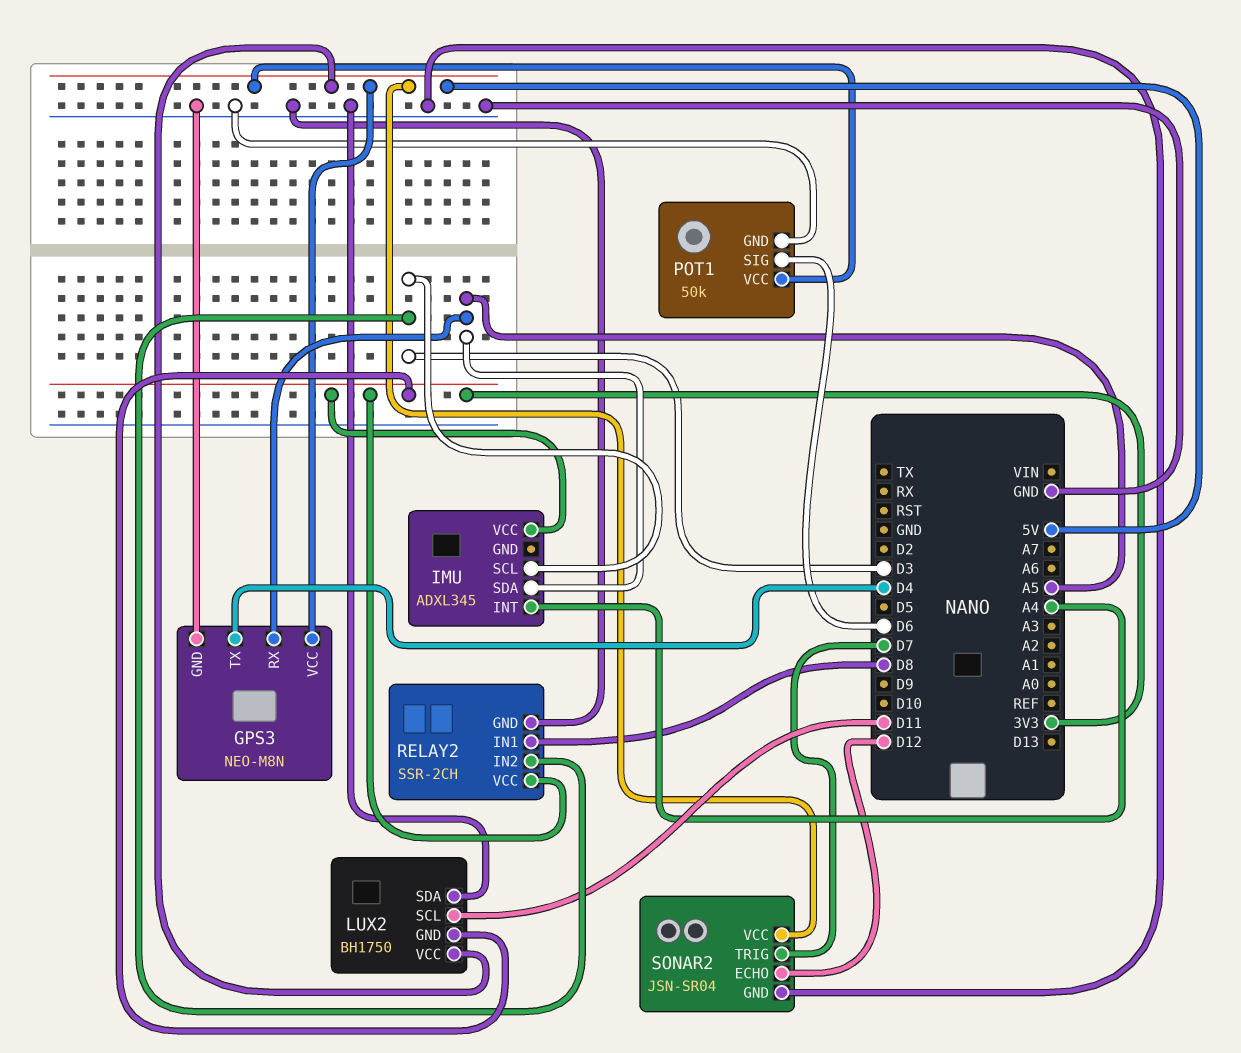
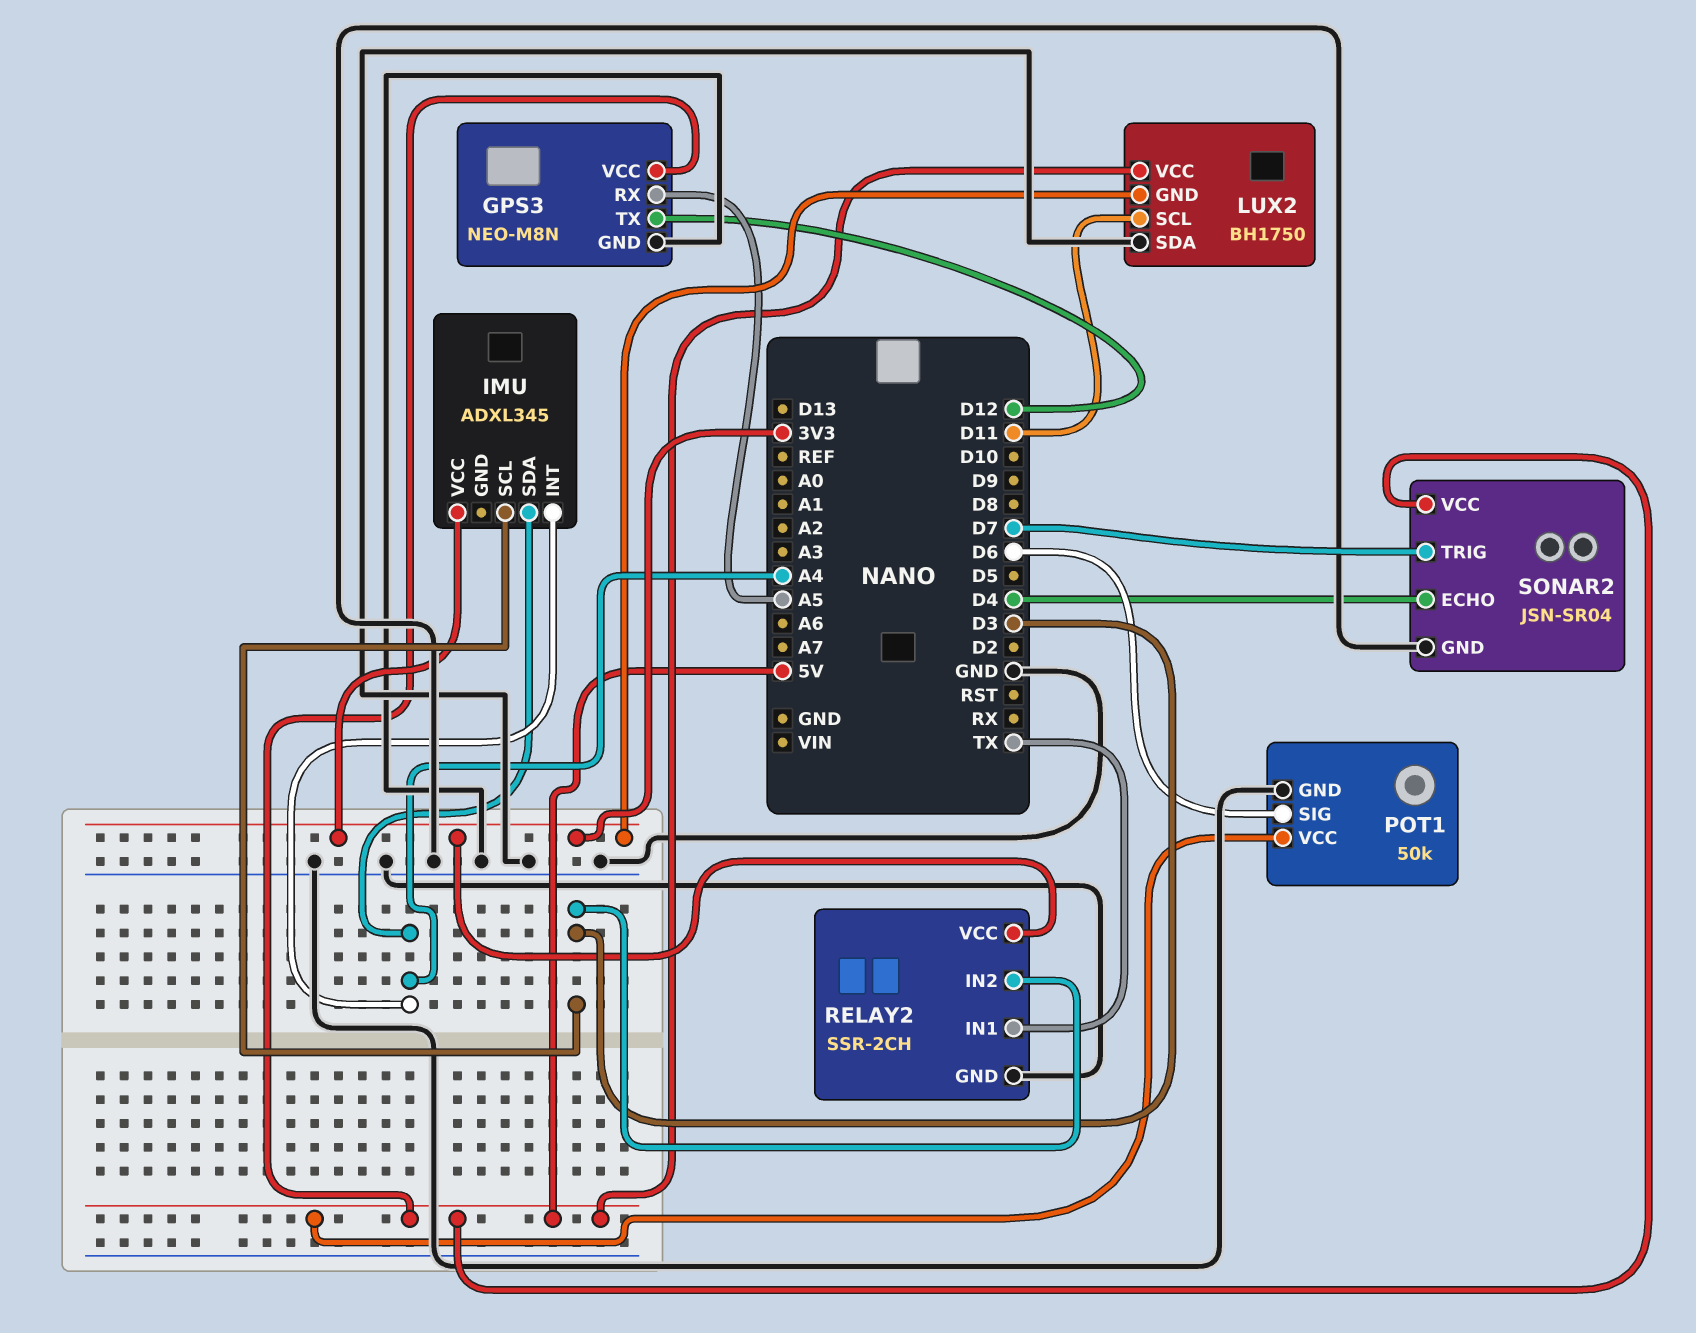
GPS3 pin TX: D4 -> D12
IMU pin SDA: A5 -> A4
RELAY2 pin IN1: D8 -> TX
SONAR2 pin ECHO: D12 -> D4

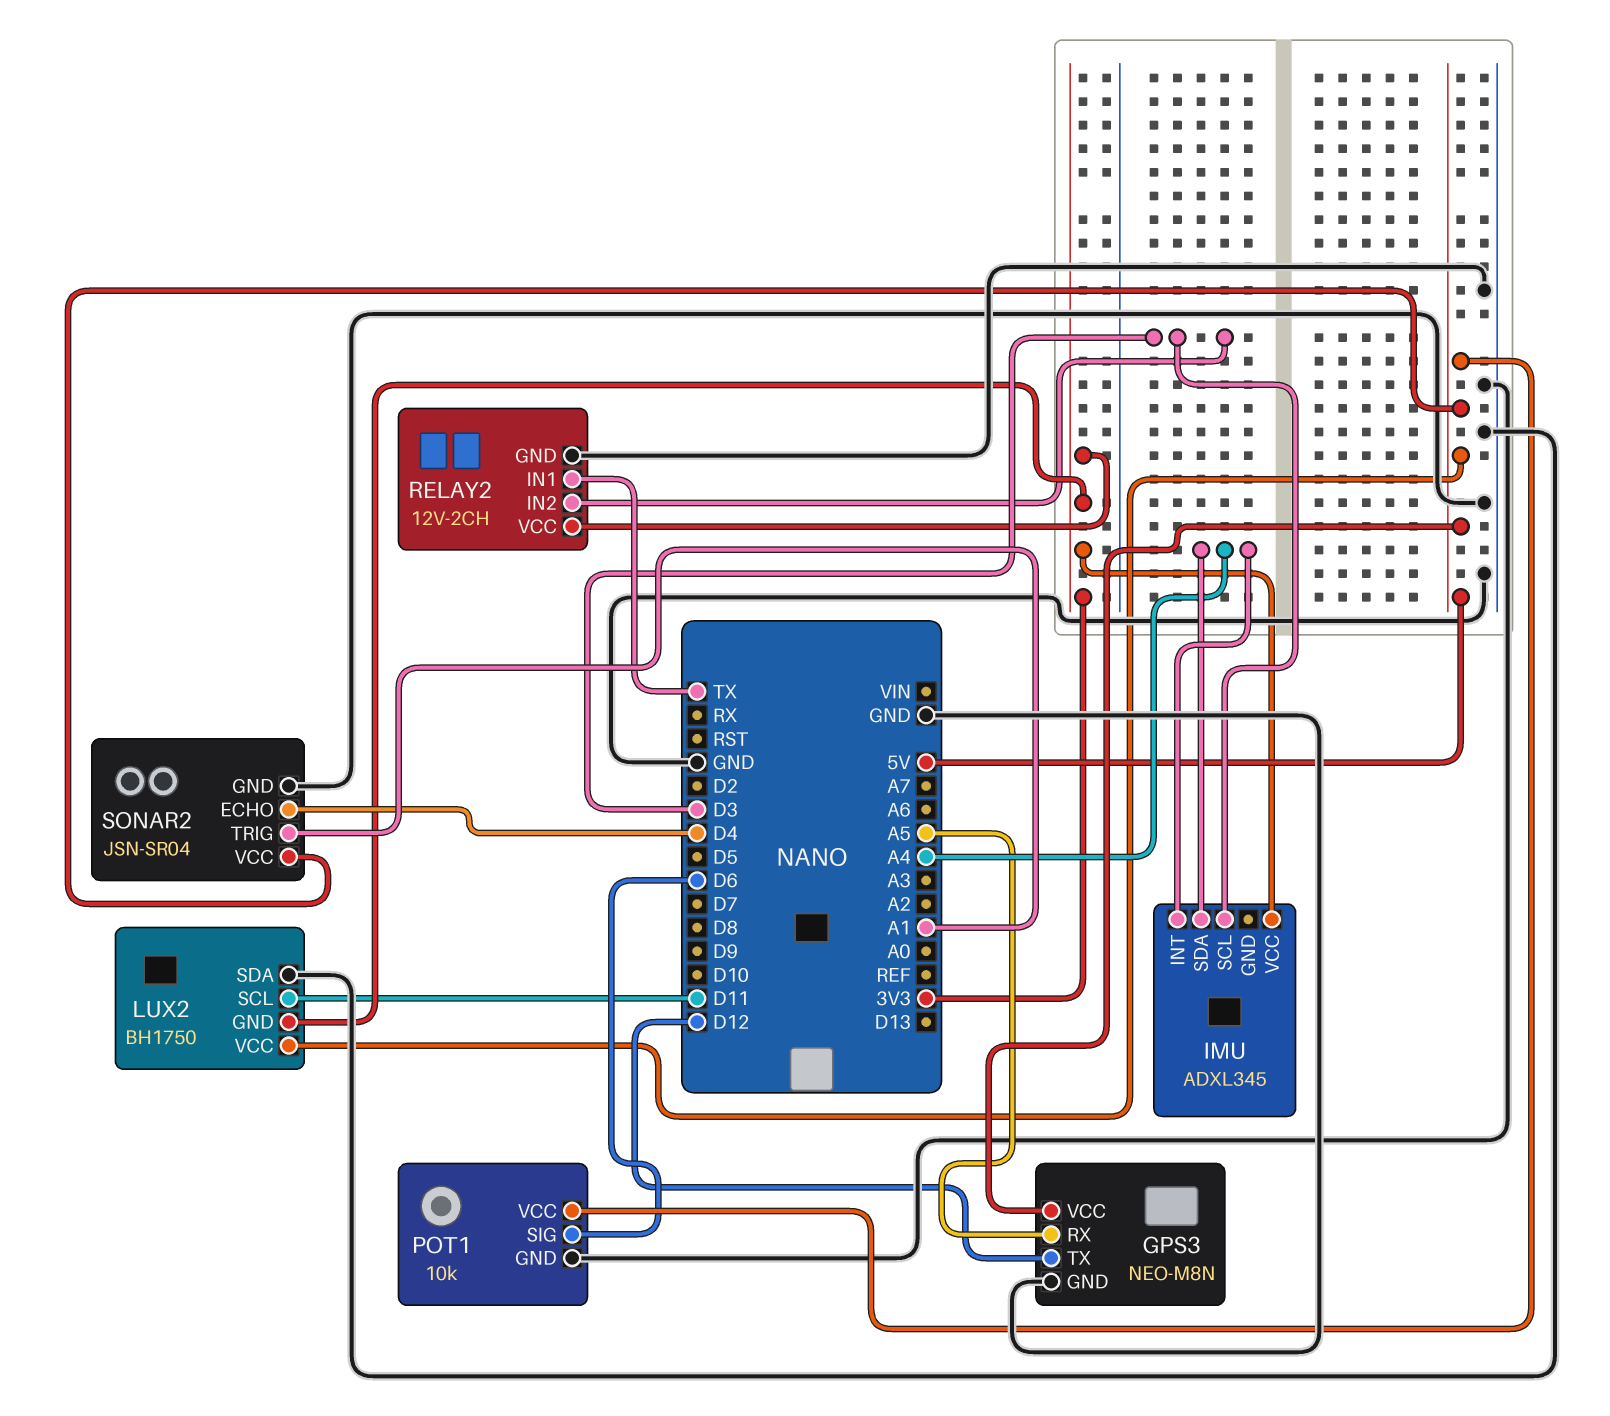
POT1: 50k -> 10k
RELAY2: SSR-2CH -> 12V-2CH
SONAR2 pin TRIG: D7 -> A1

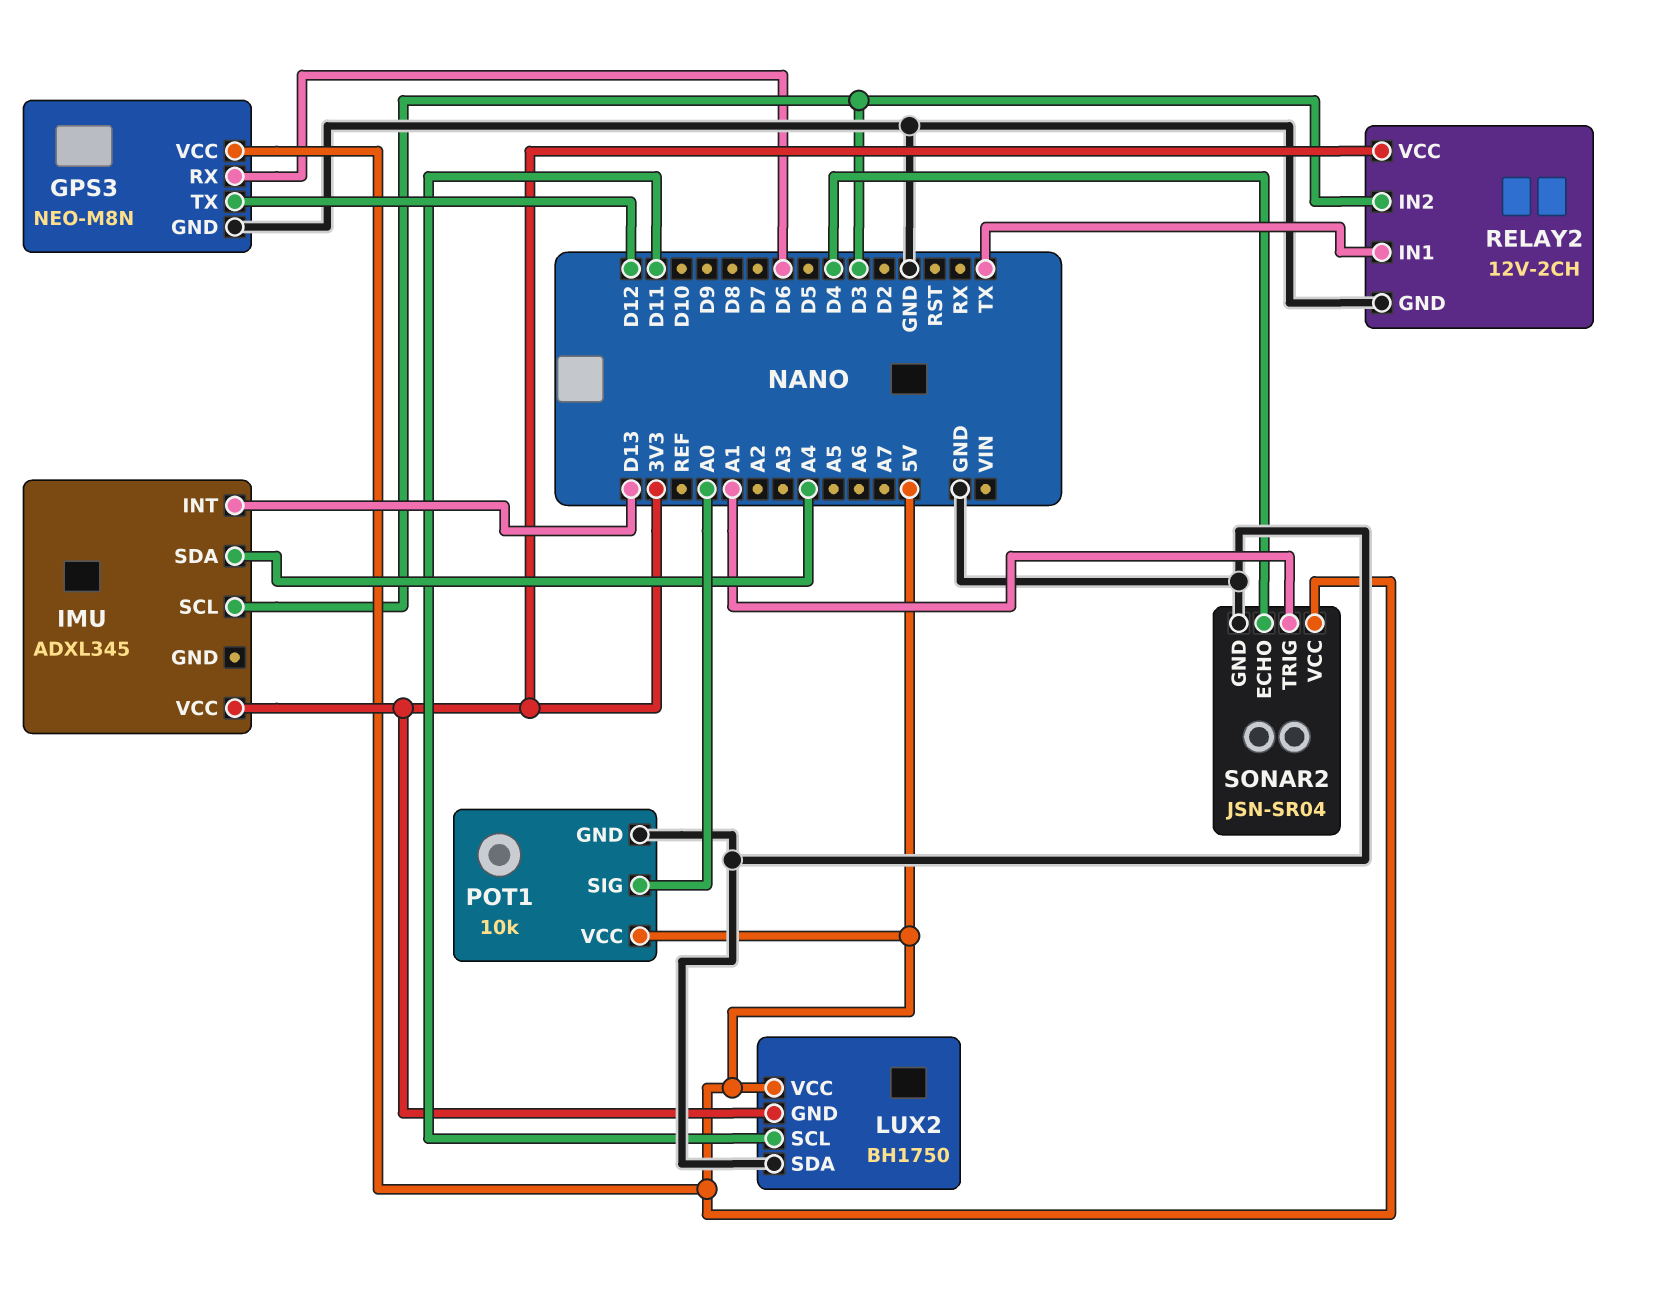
GPS3 pin RX: A5 -> D6
IMU pin INT: A4 -> D13
POT1 pin SIG: D6 -> A0

